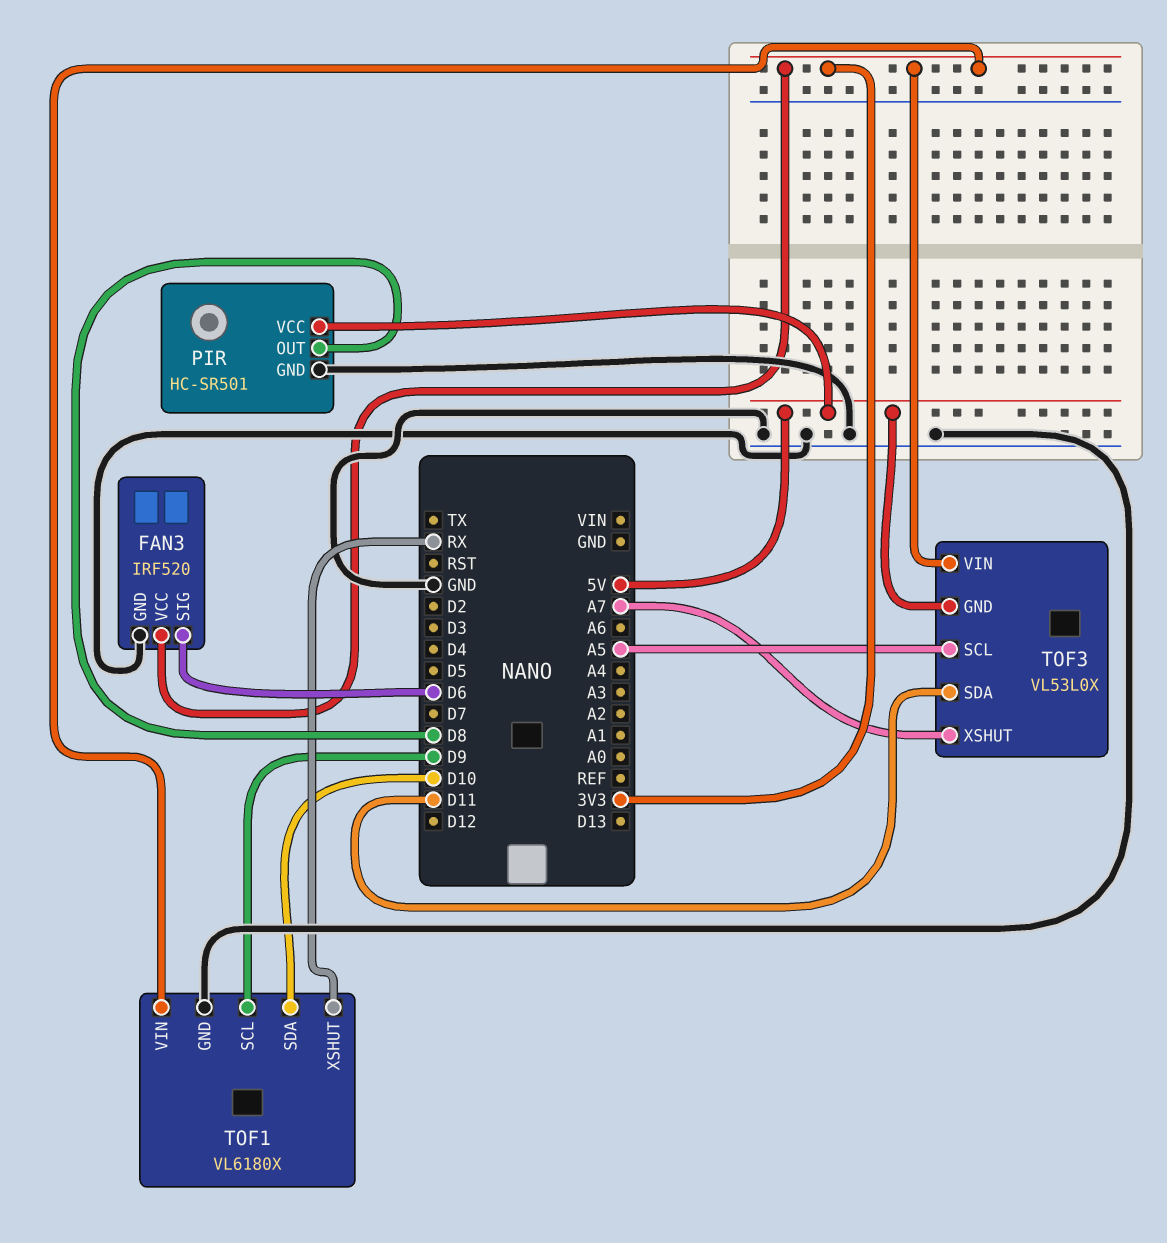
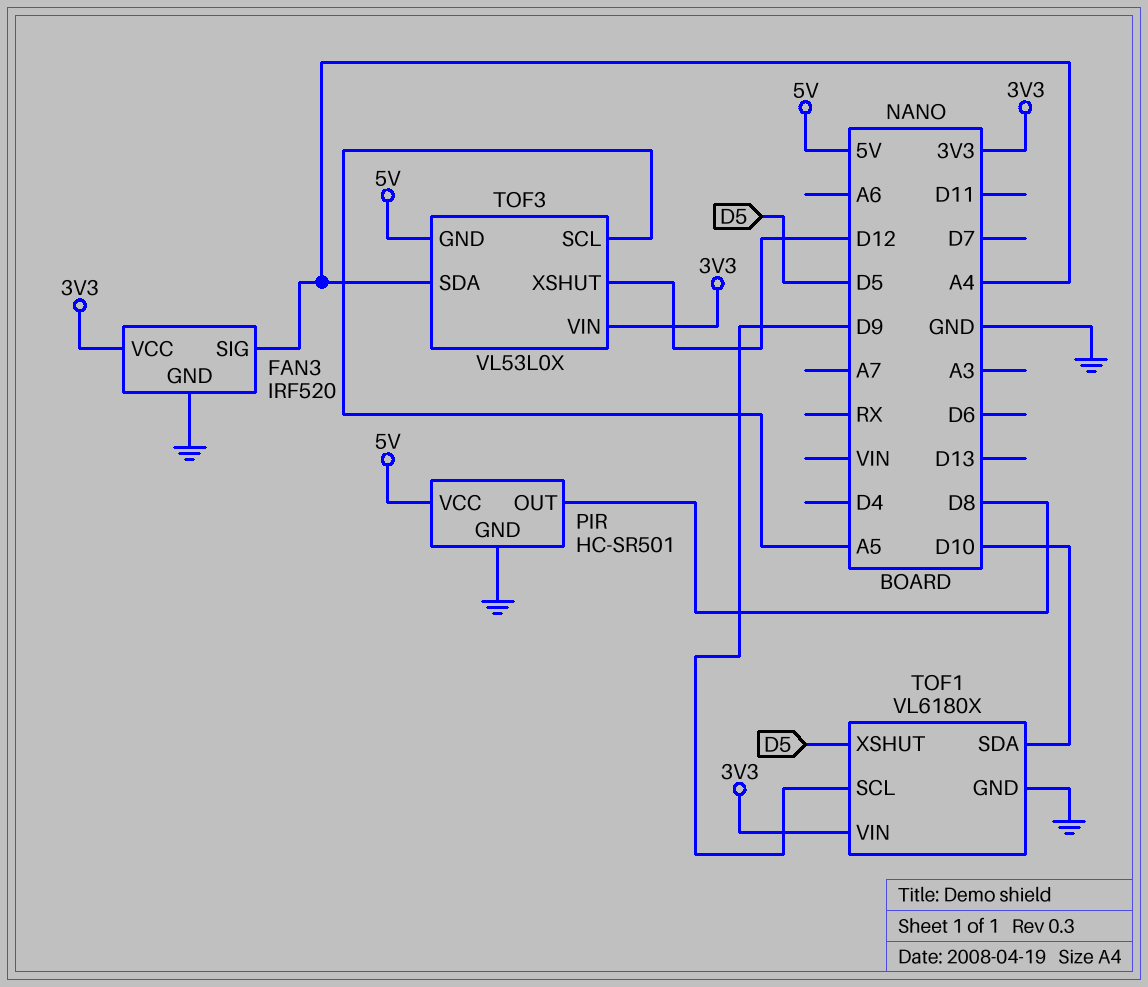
FAN3 pin SIG: D6 -> A4
TOF1 pin XSHUT: RX -> D5
TOF3 pin SDA: D11 -> A4
TOF3 pin XSHUT: A7 -> D12

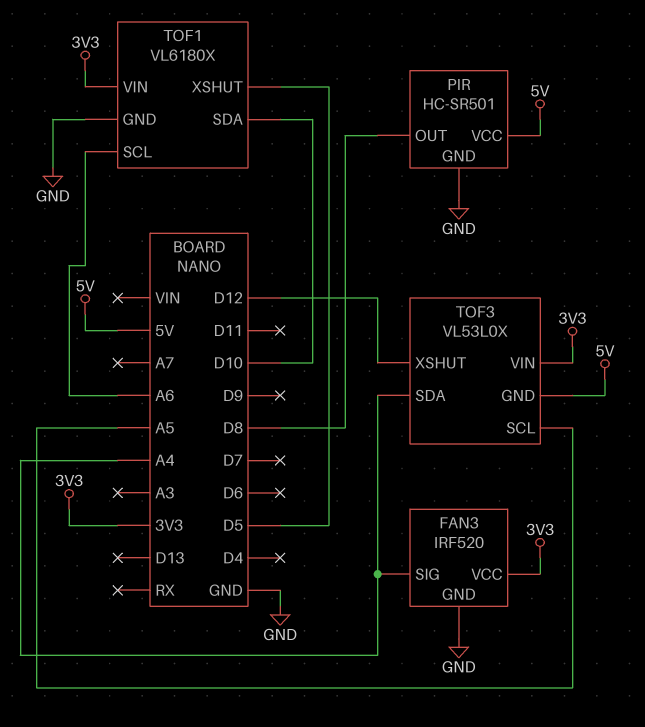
TOF1 pin SCL: D9 -> A6

